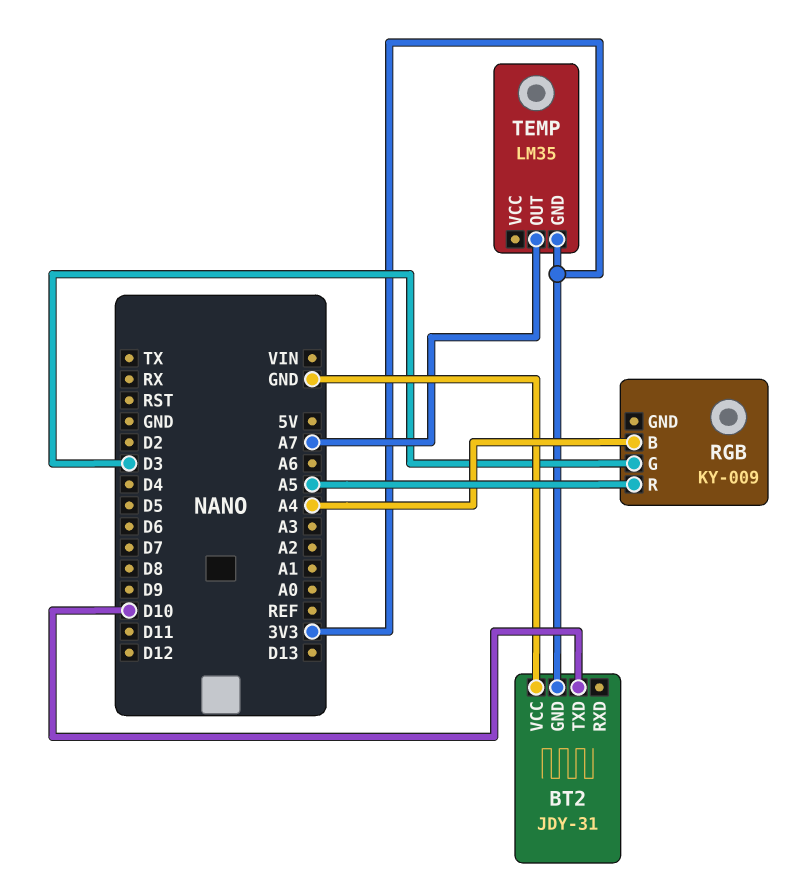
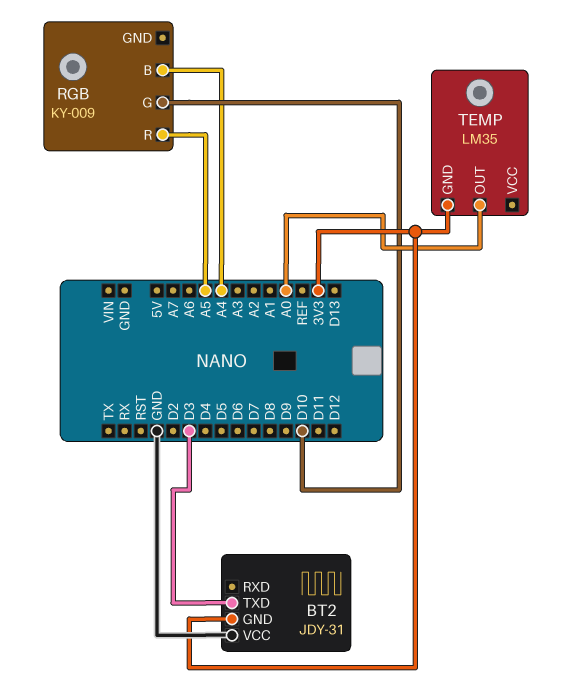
BT2 pin TXD: D10 -> D3
RGB pin G: D3 -> D10
TEMP pin OUT: A7 -> A0

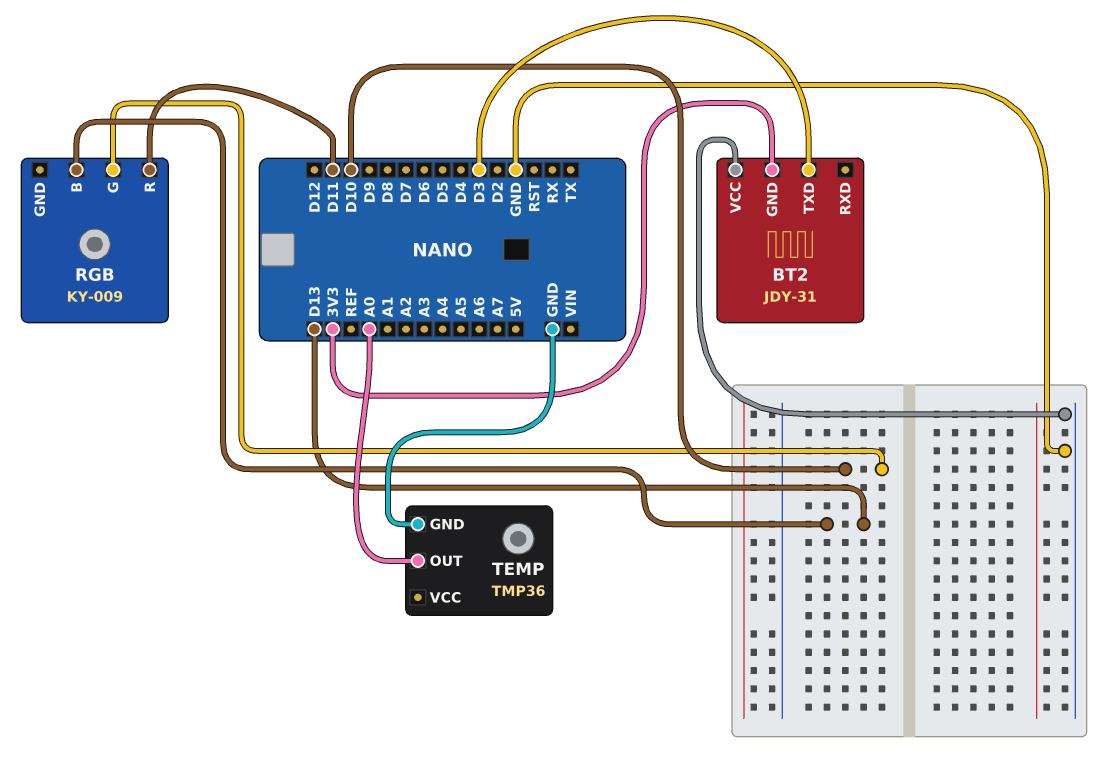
RGB pin B: A4 -> D13
RGB pin R: A5 -> D11
TEMP: LM35 -> TMP36
TEMP pin GND: 3V3 -> GND

